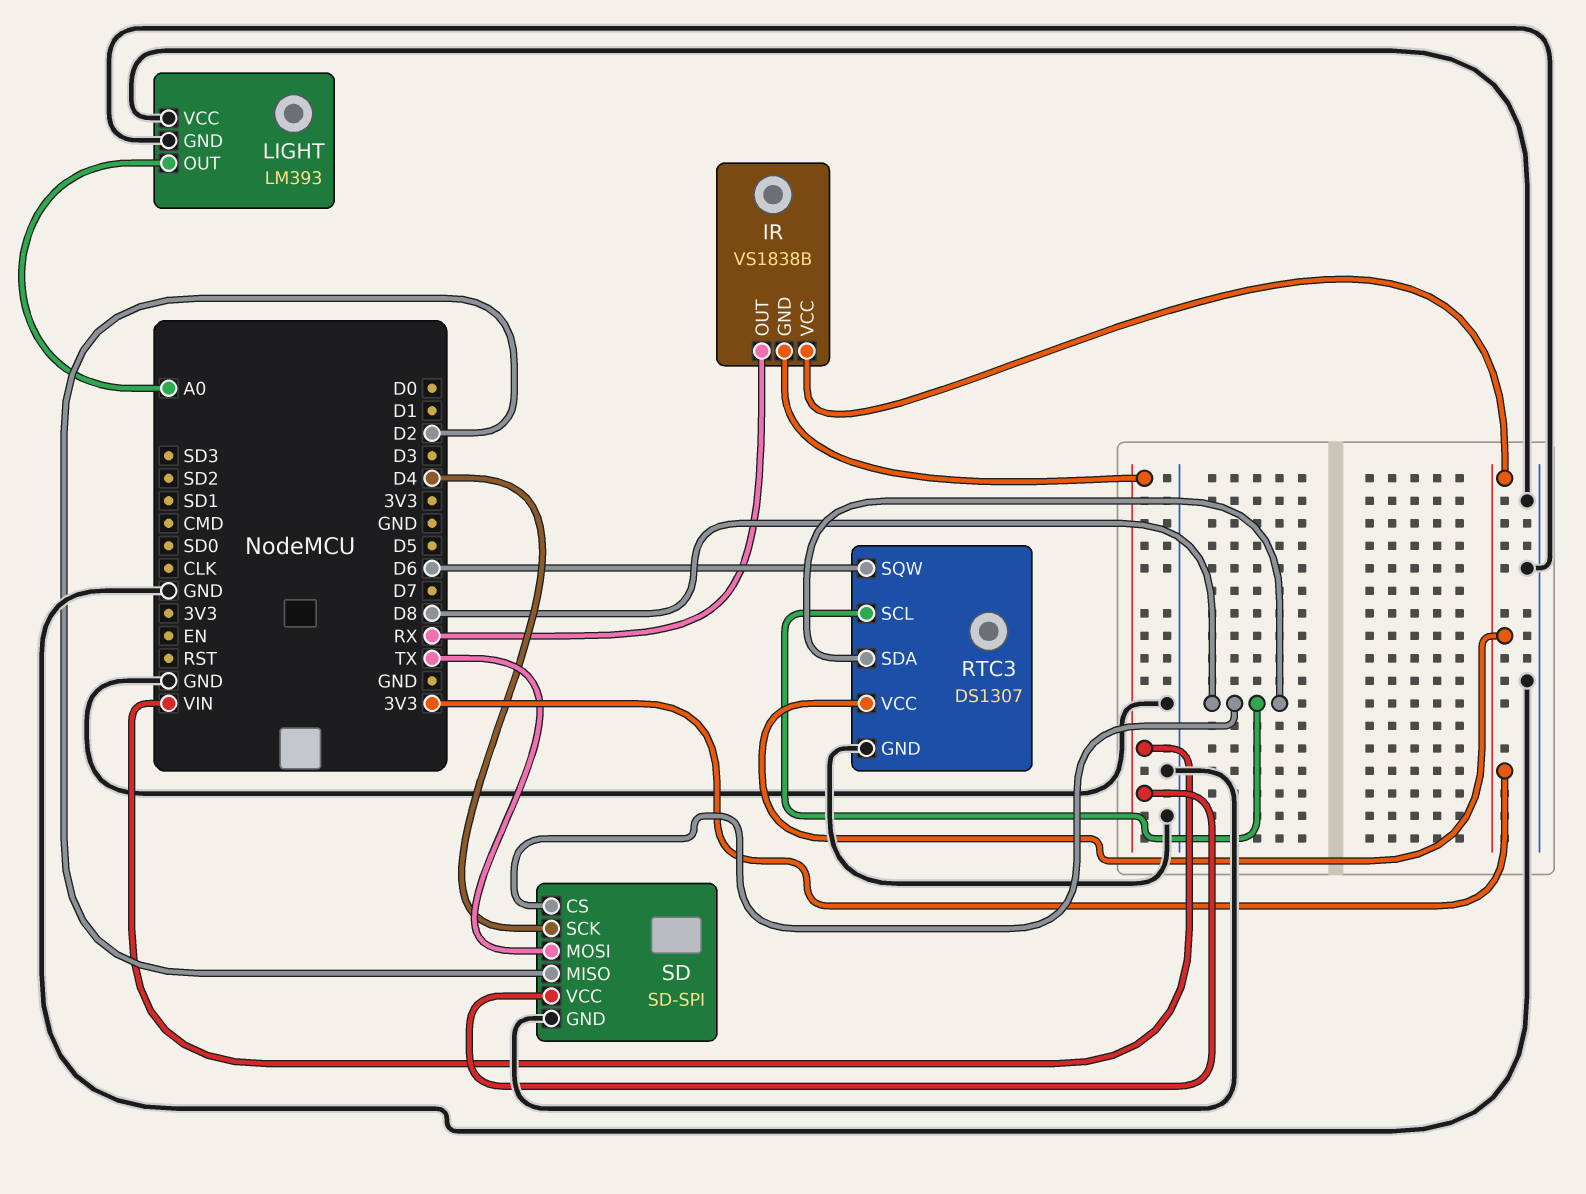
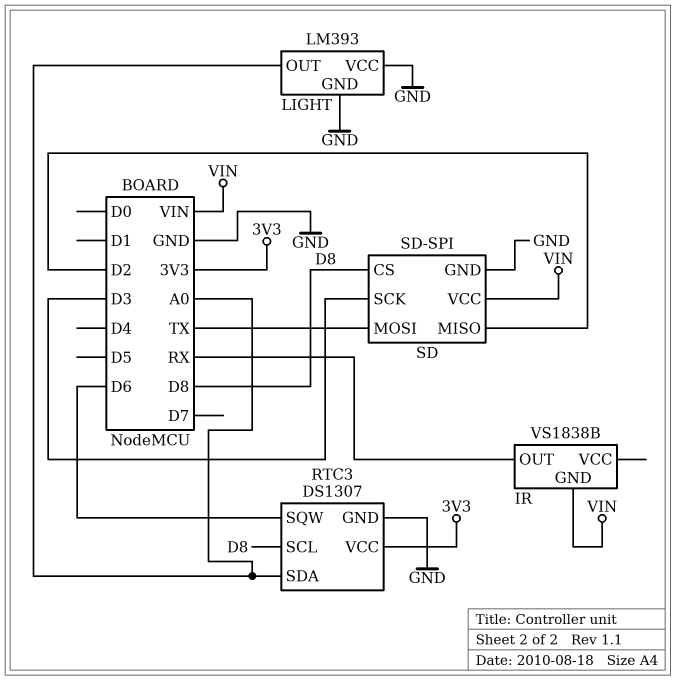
IR pin VCC: 3V3 -> none
RTC3 pin SDA: D8 -> A0
SD pin SCK: D4 -> D3

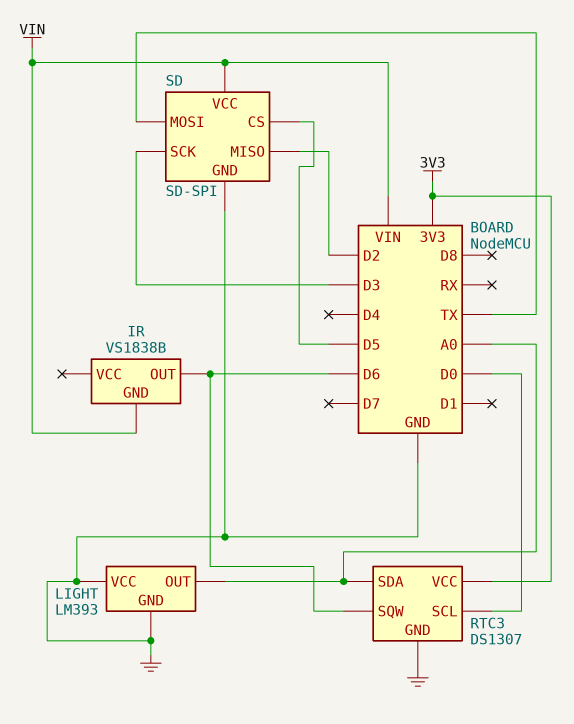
IR pin OUT: RX -> D6
RTC3 pin SCL: D8 -> D0
SD pin CS: D8 -> D5

